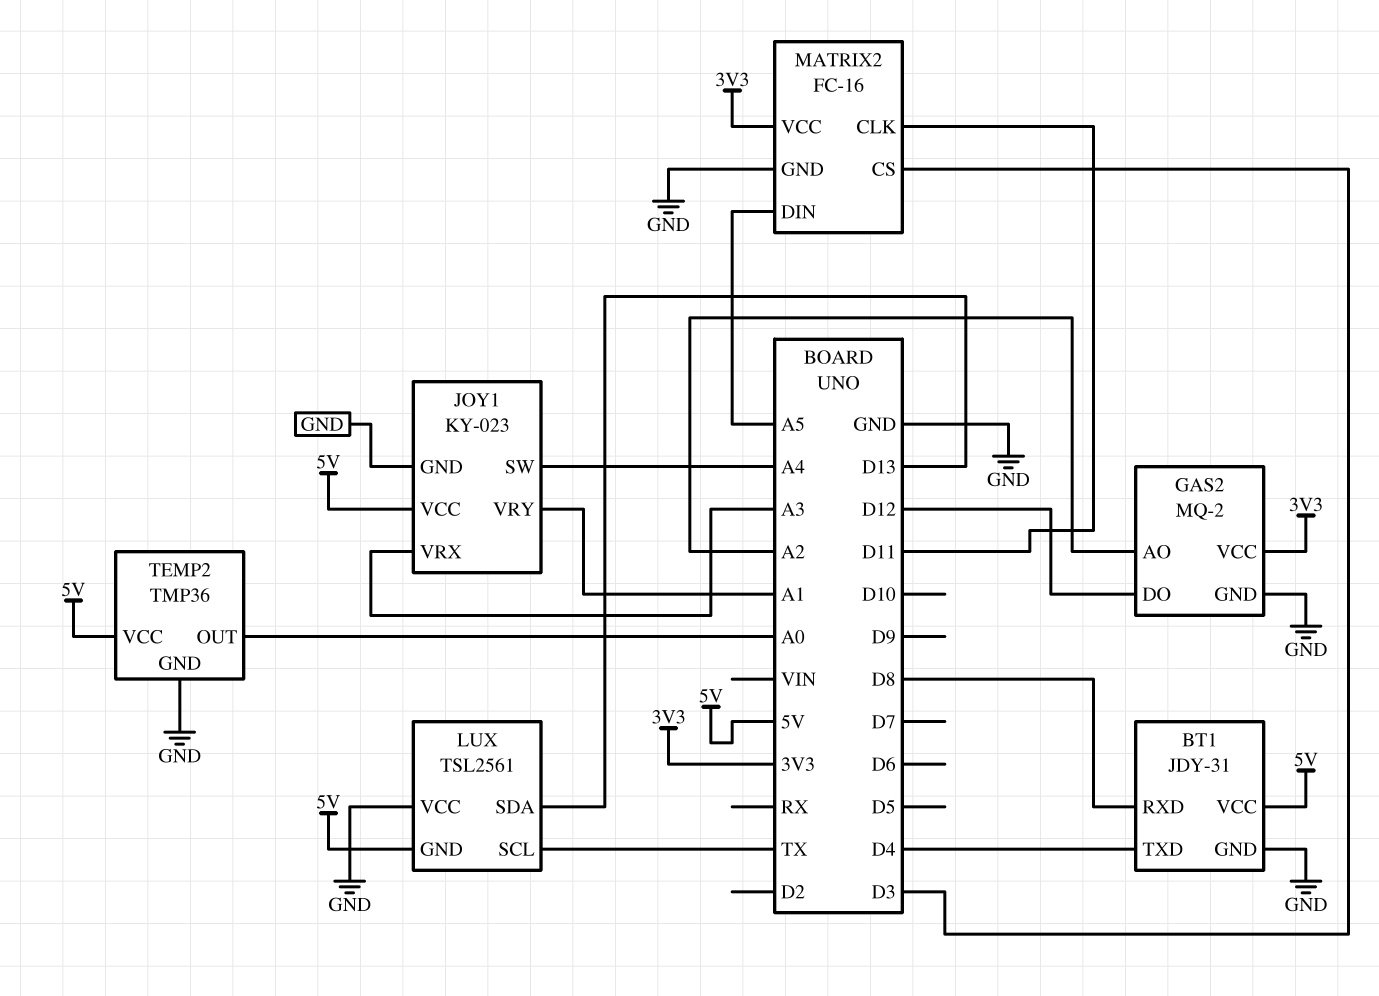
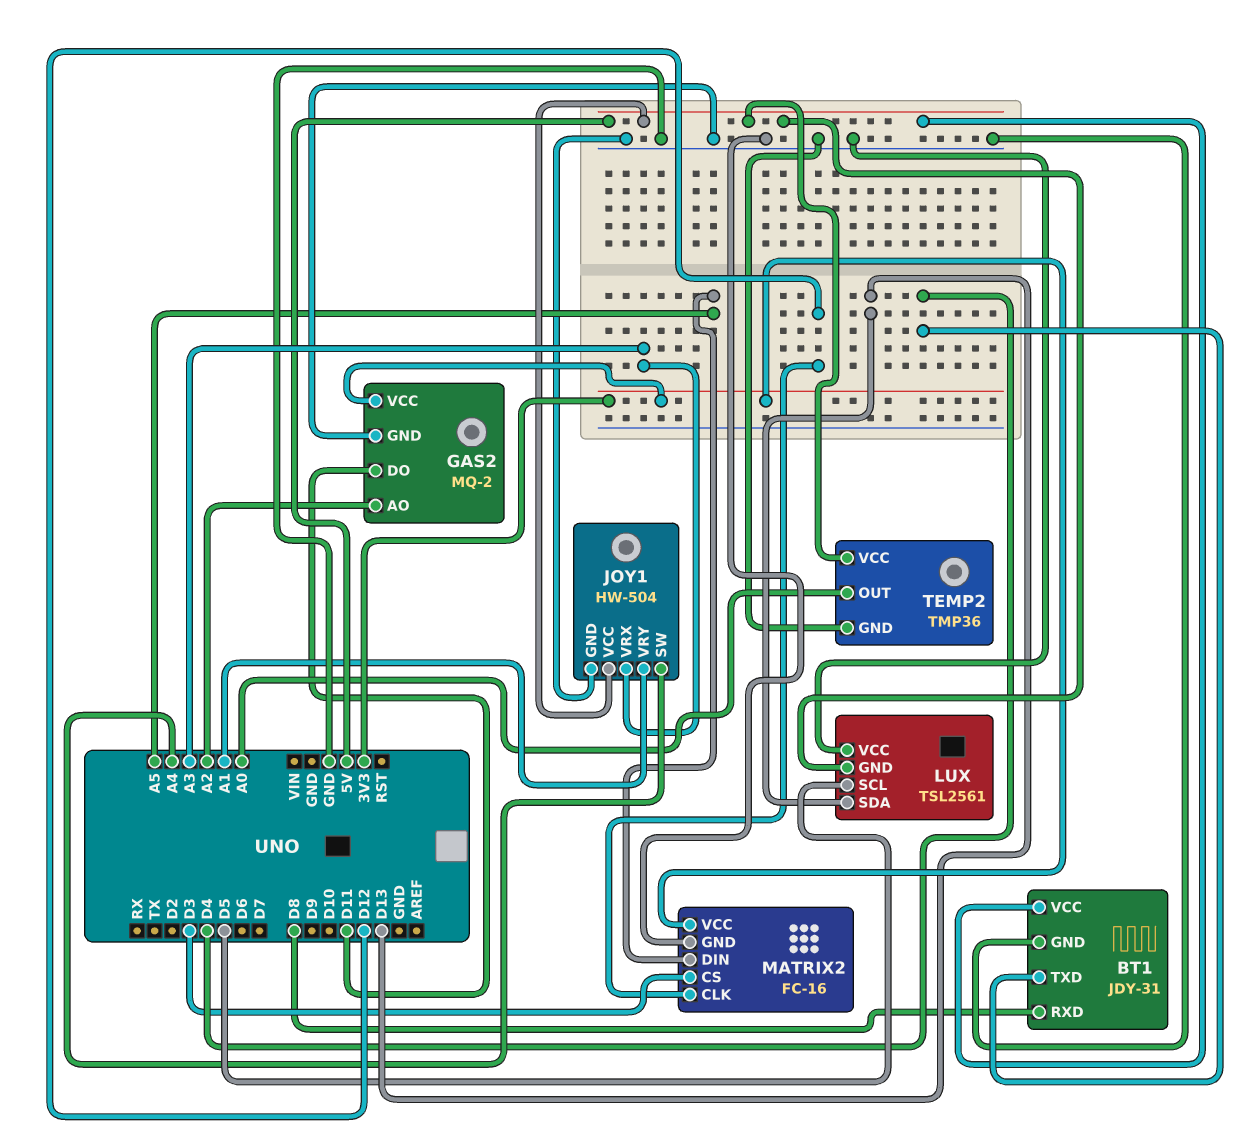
GAS2 pin DO: D12 -> D11
JOY1: KY-023 -> HW-504
LUX pin SCL: TX -> D5
MATRIX2 pin CLK: D11 -> D12

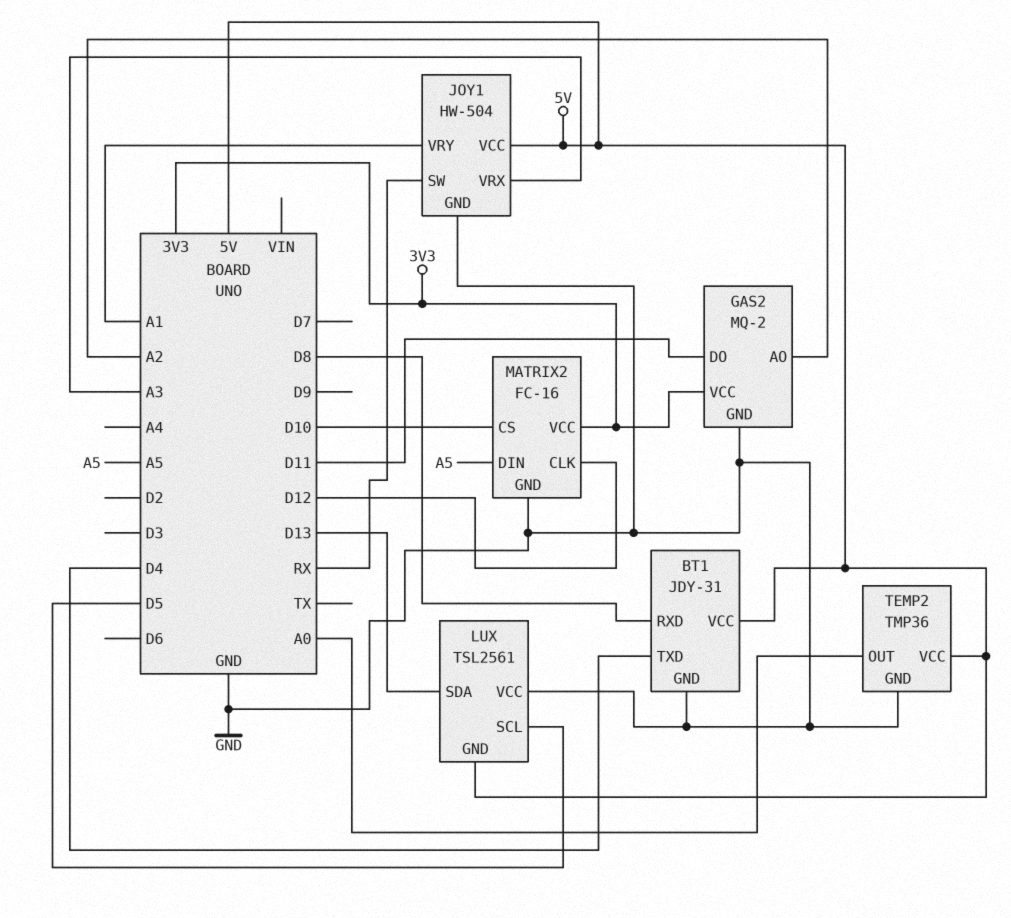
JOY1 pin SW: A4 -> RX
MATRIX2 pin CS: D3 -> D10

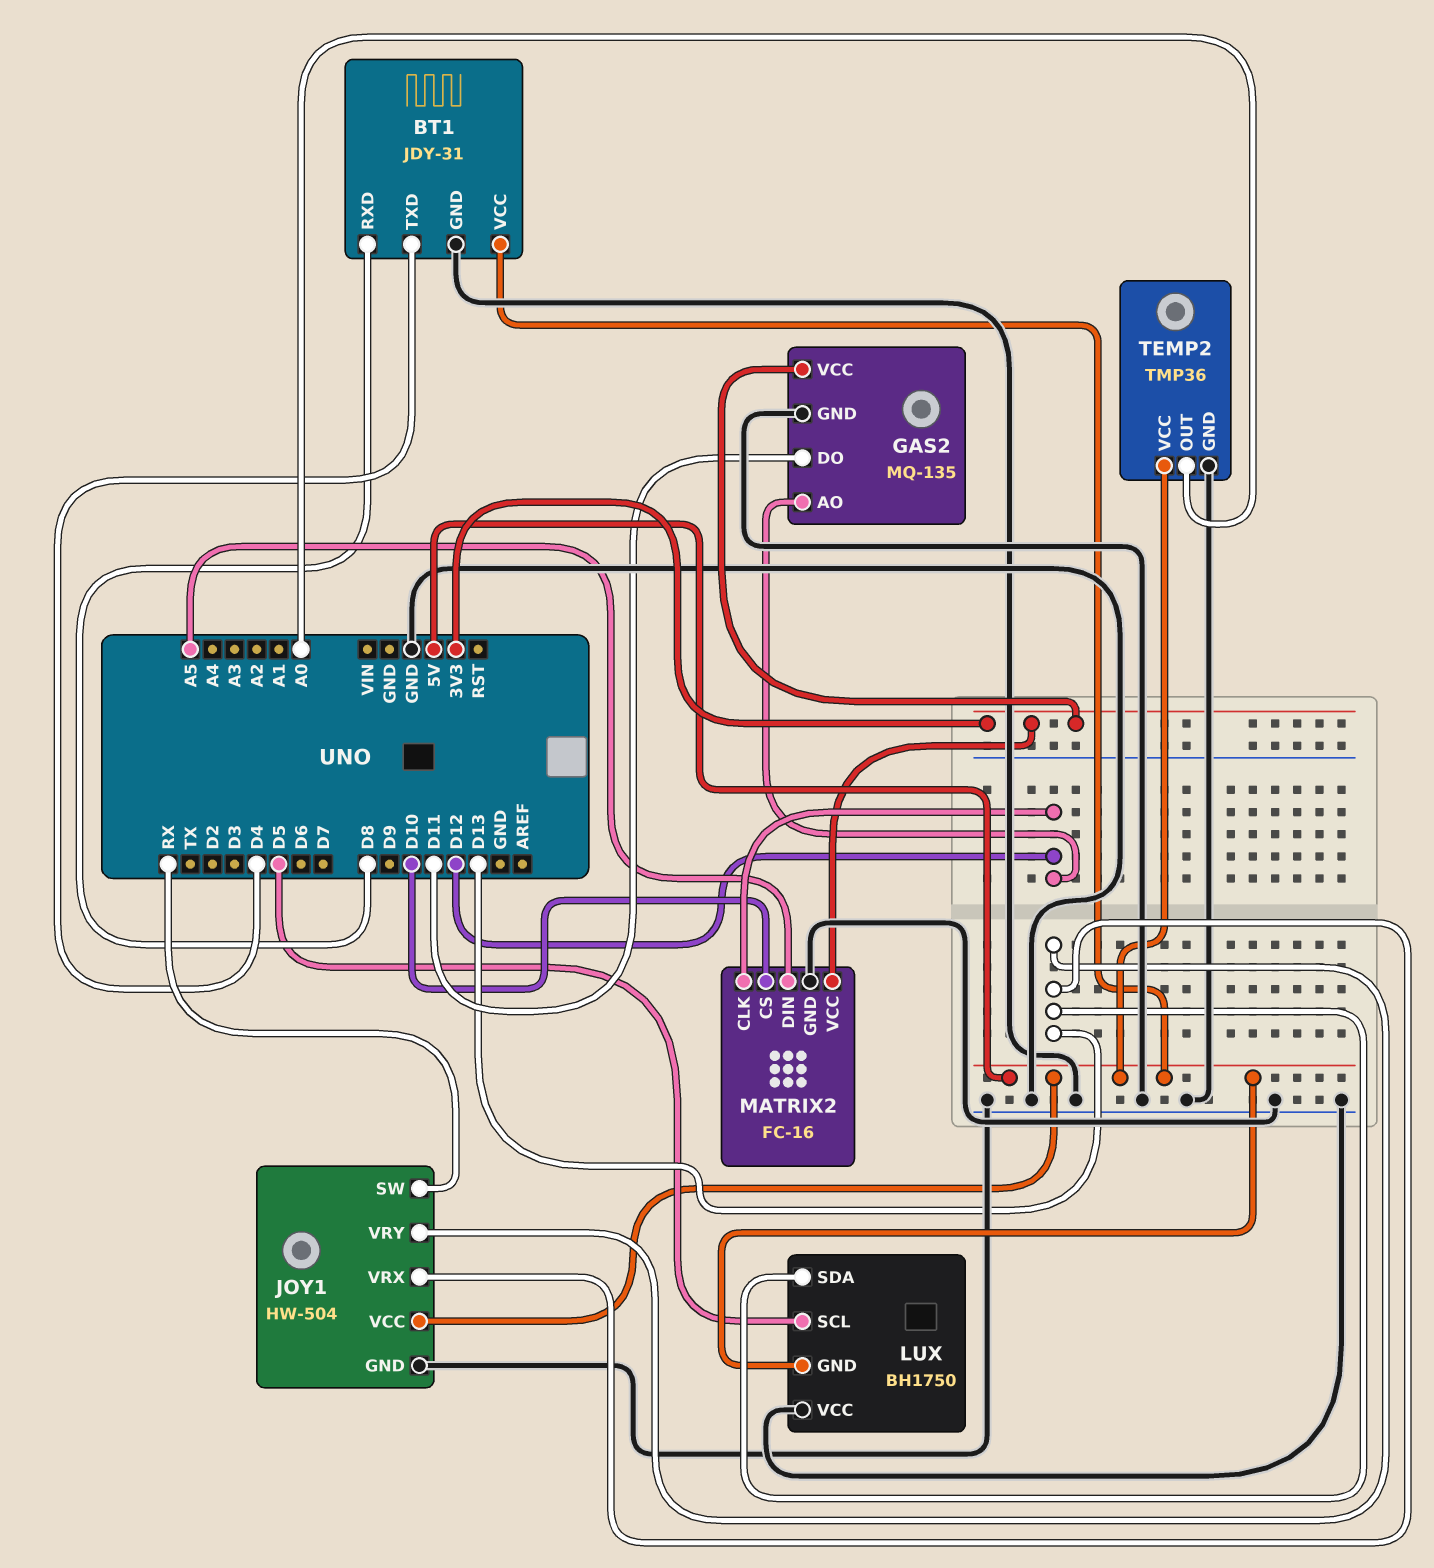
GAS2: MQ-2 -> MQ-135
GAS2 pin AO: A2 -> D12
JOY1 pin VRX: A3 -> D13
JOY1 pin VRY: A1 -> D13
LUX: TSL2561 -> BH1750

